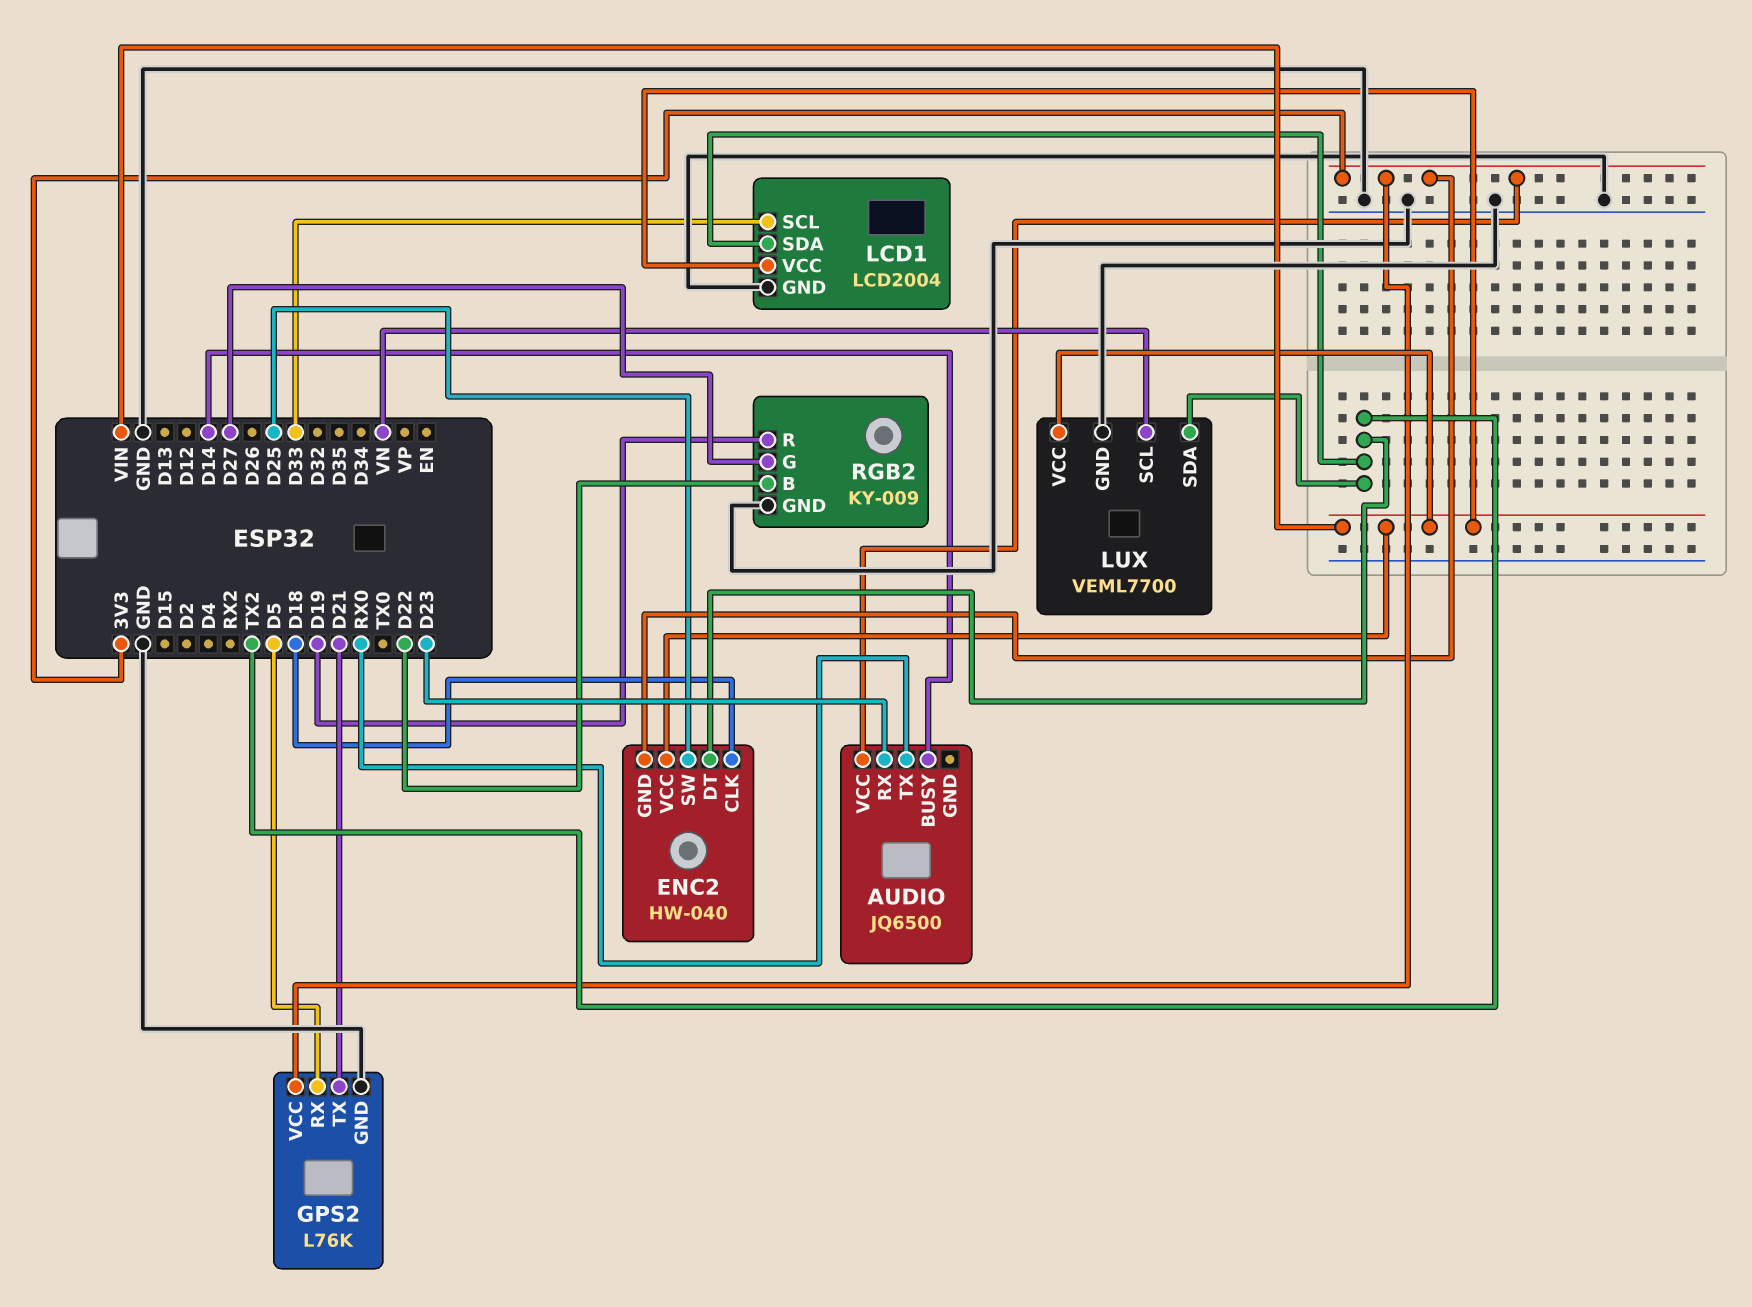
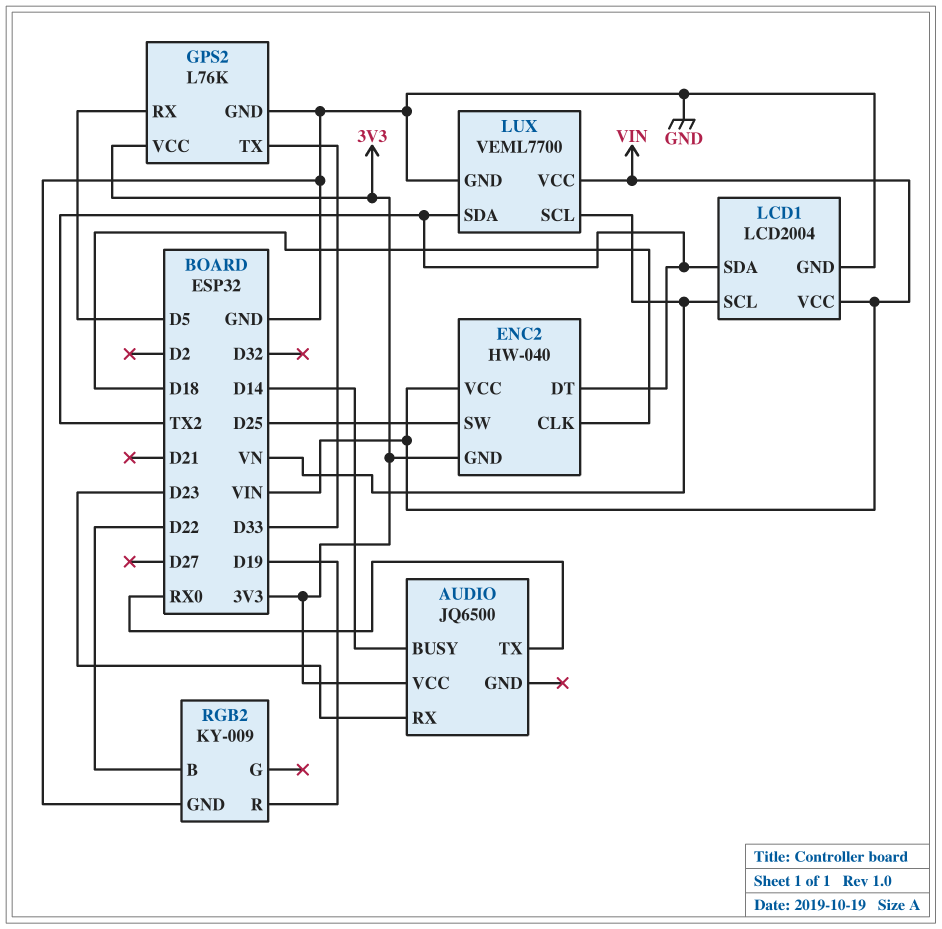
GPS2 pin TX: D21 -> D33
LCD1 pin SCL: D33 -> VN
RGB2 pin G: D27 -> none

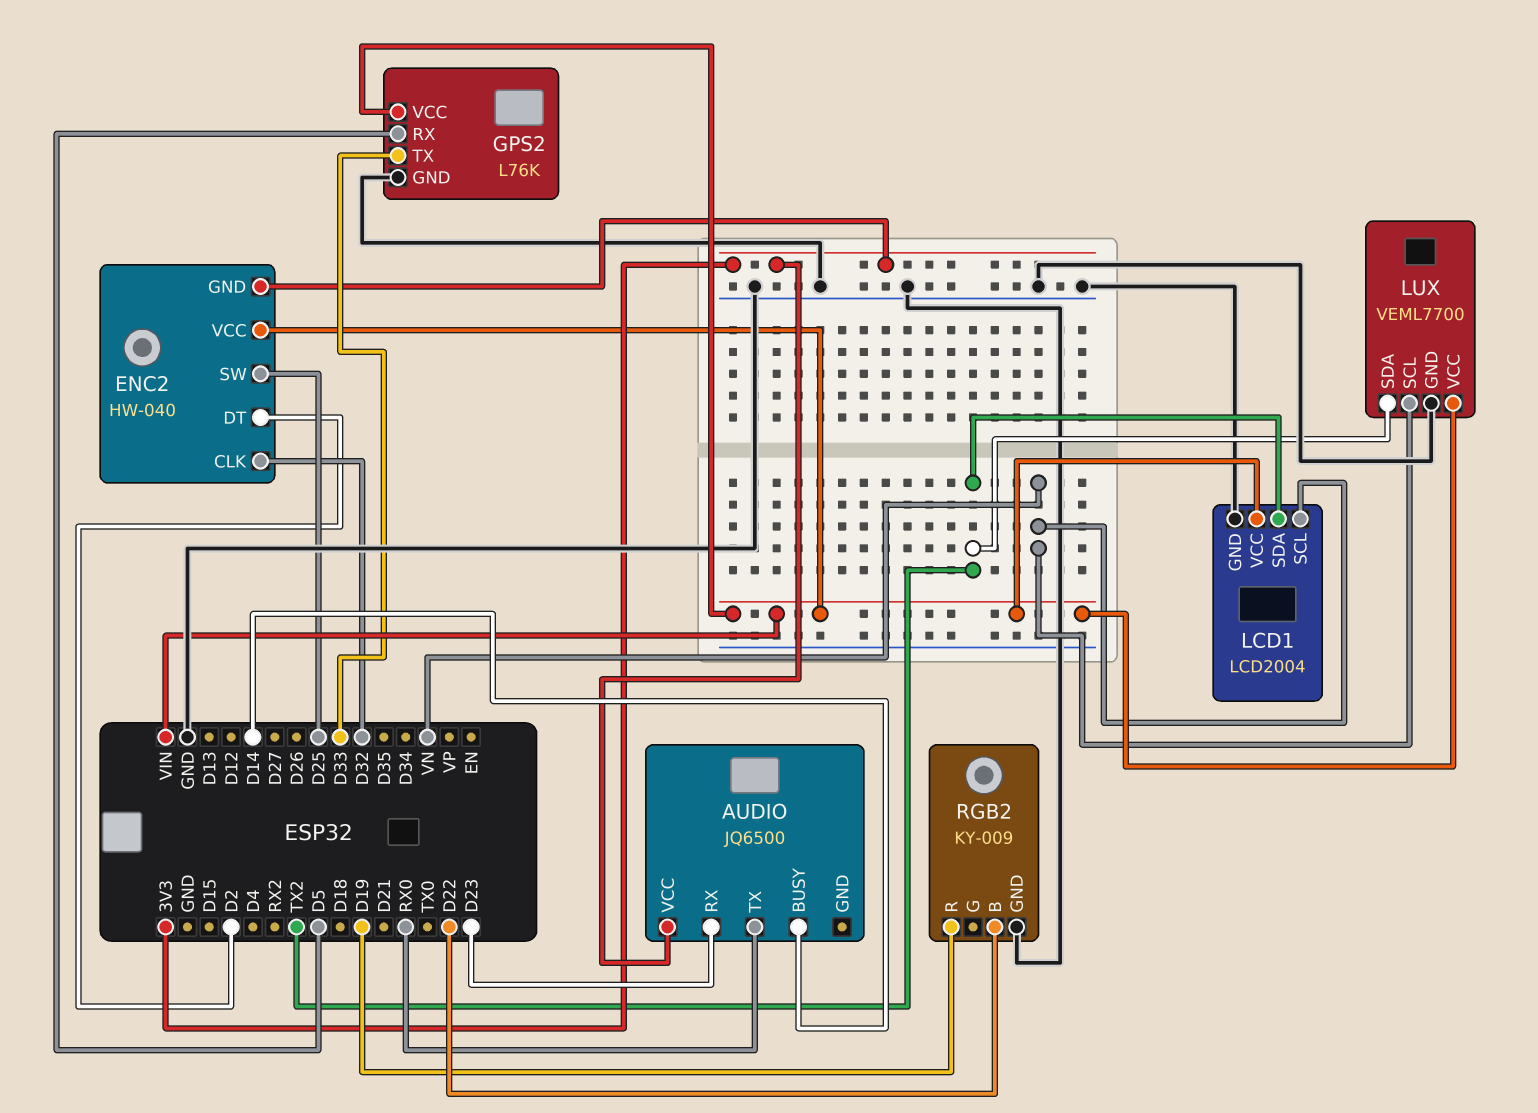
ENC2 pin CLK: D18 -> D32
ENC2 pin DT: TX2 -> D2
GPS2 pin VCC: 3V3 -> VIN

